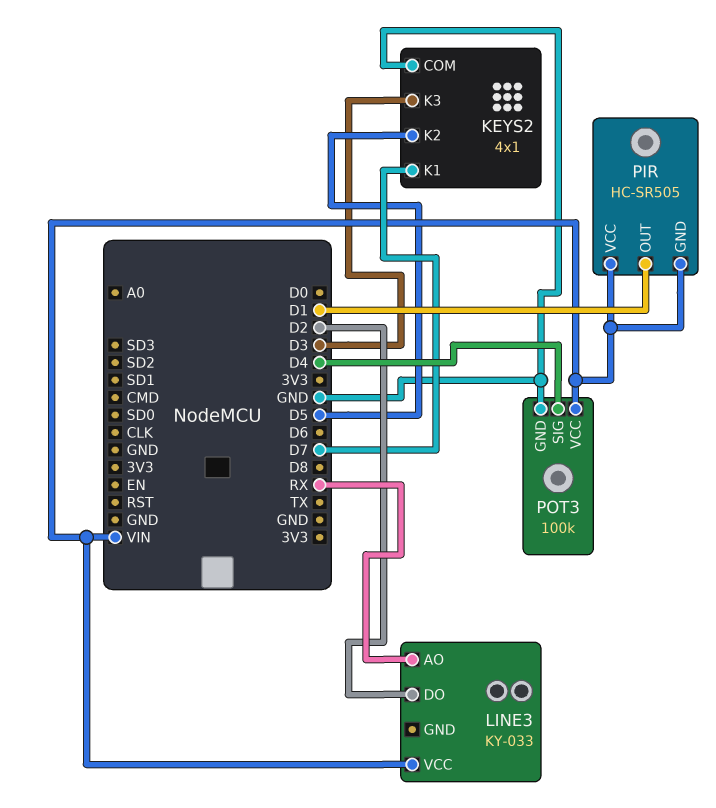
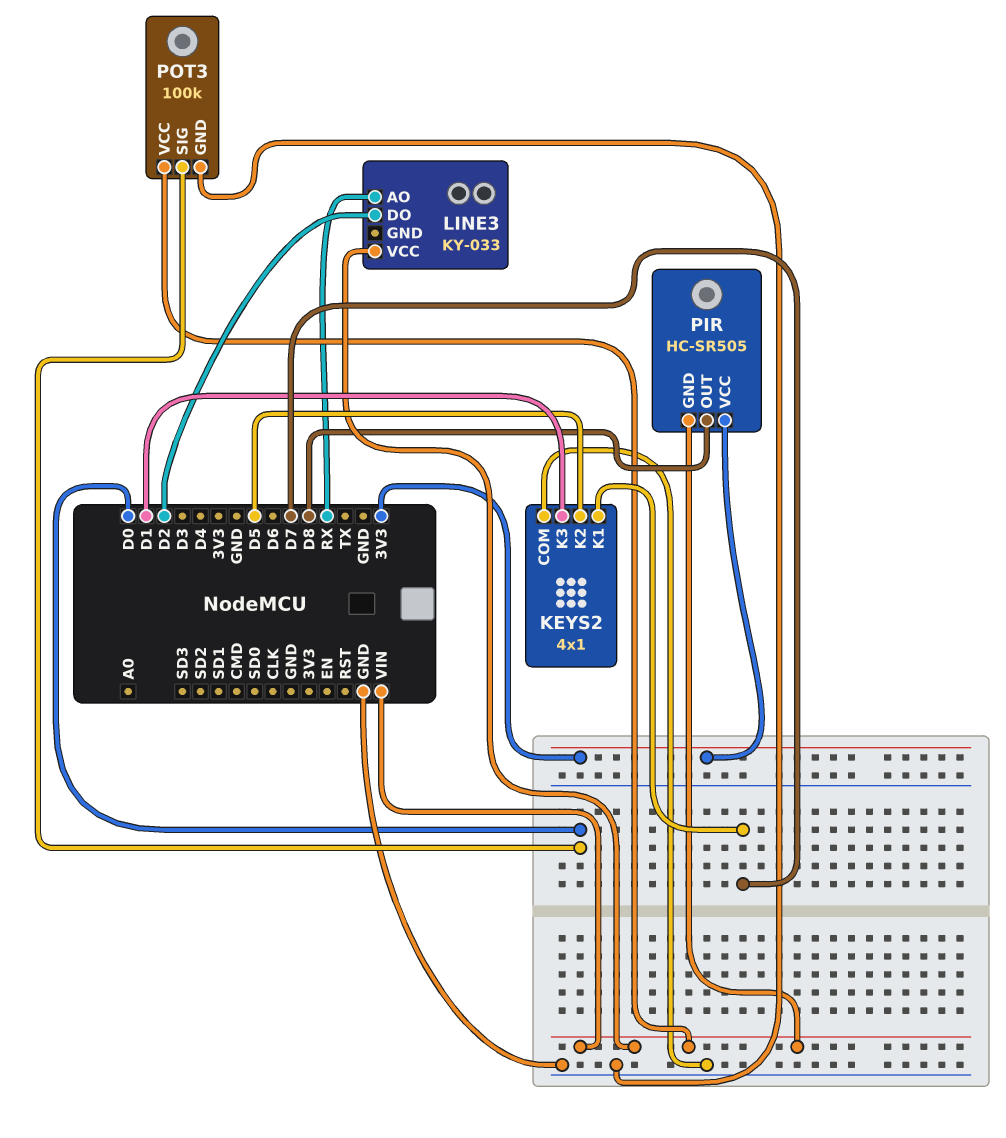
KEYS2 pin K3: D3 -> D1
PIR pin OUT: D1 -> D8
PIR pin VCC: VIN -> 3V3
POT3 pin SIG: D4 -> D0

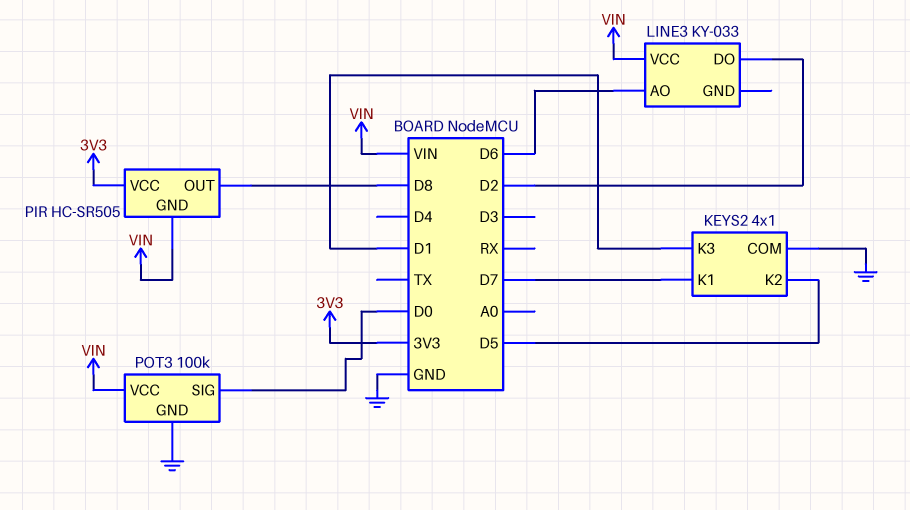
LINE3 pin AO: RX -> D6

